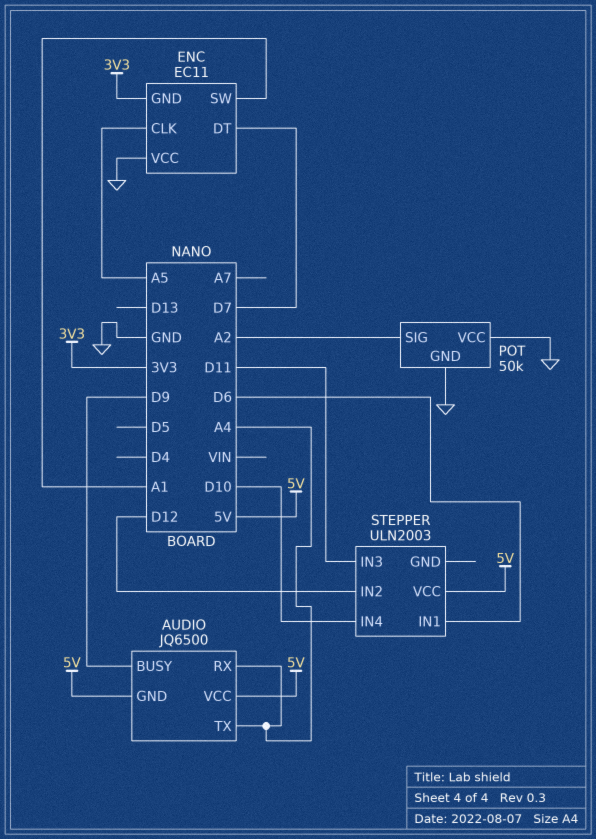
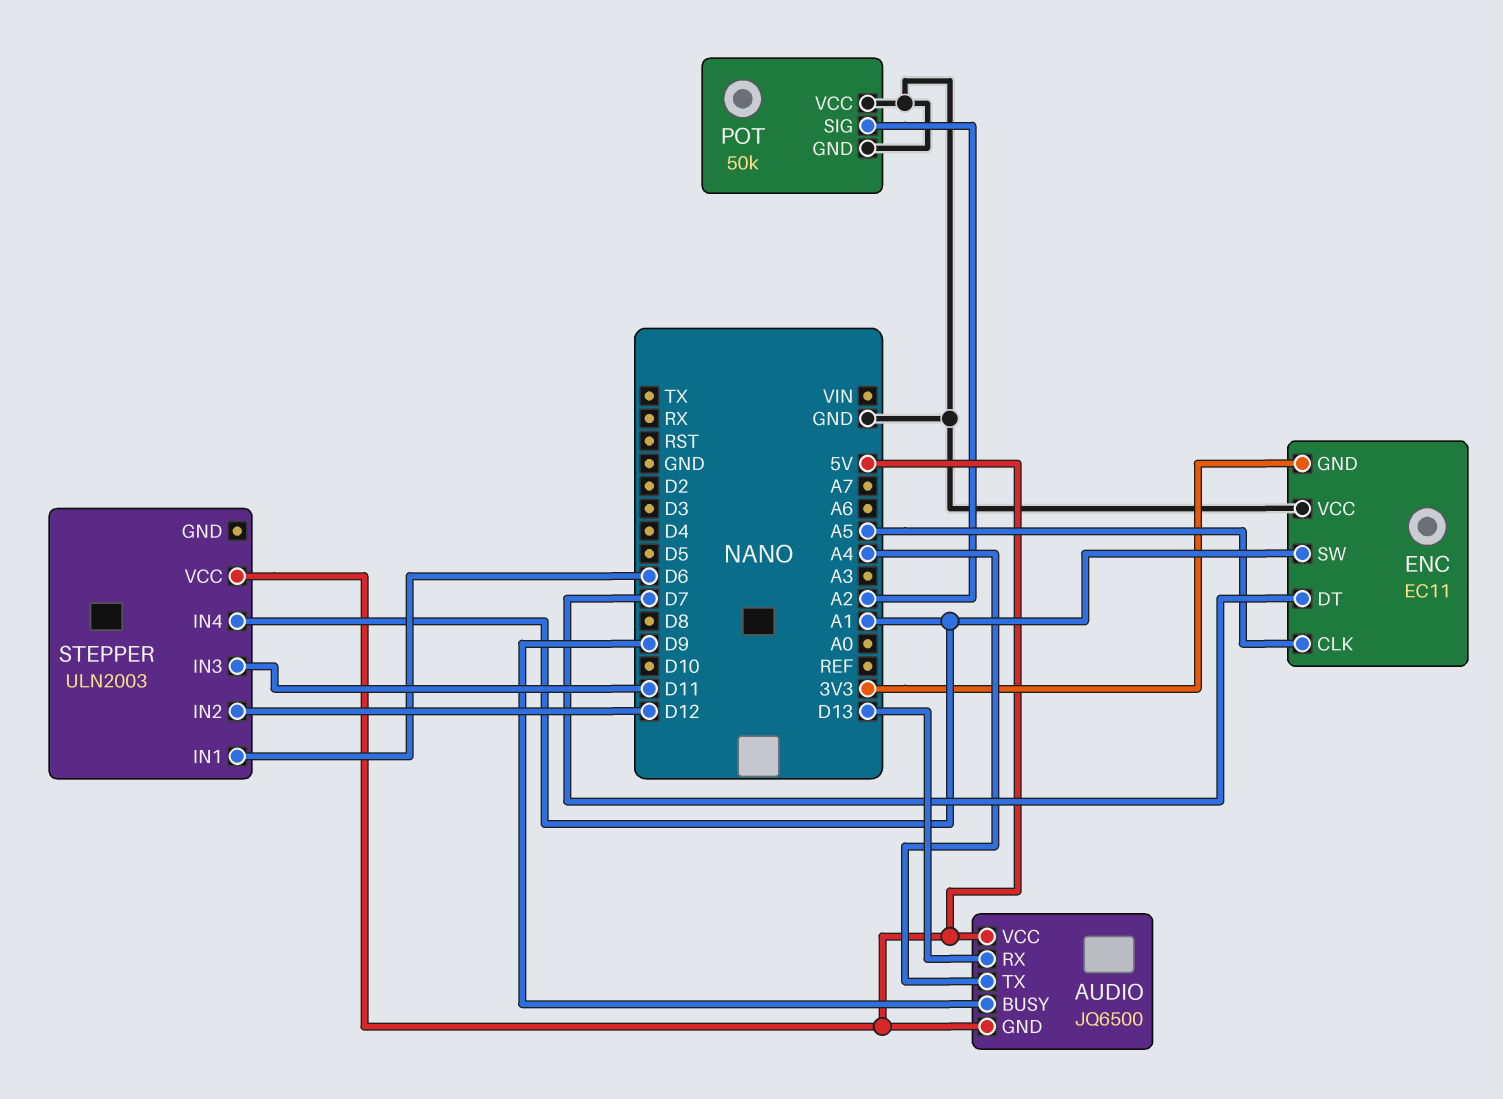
AUDIO pin RX: A4 -> D13
STEPPER pin IN4: D10 -> A1

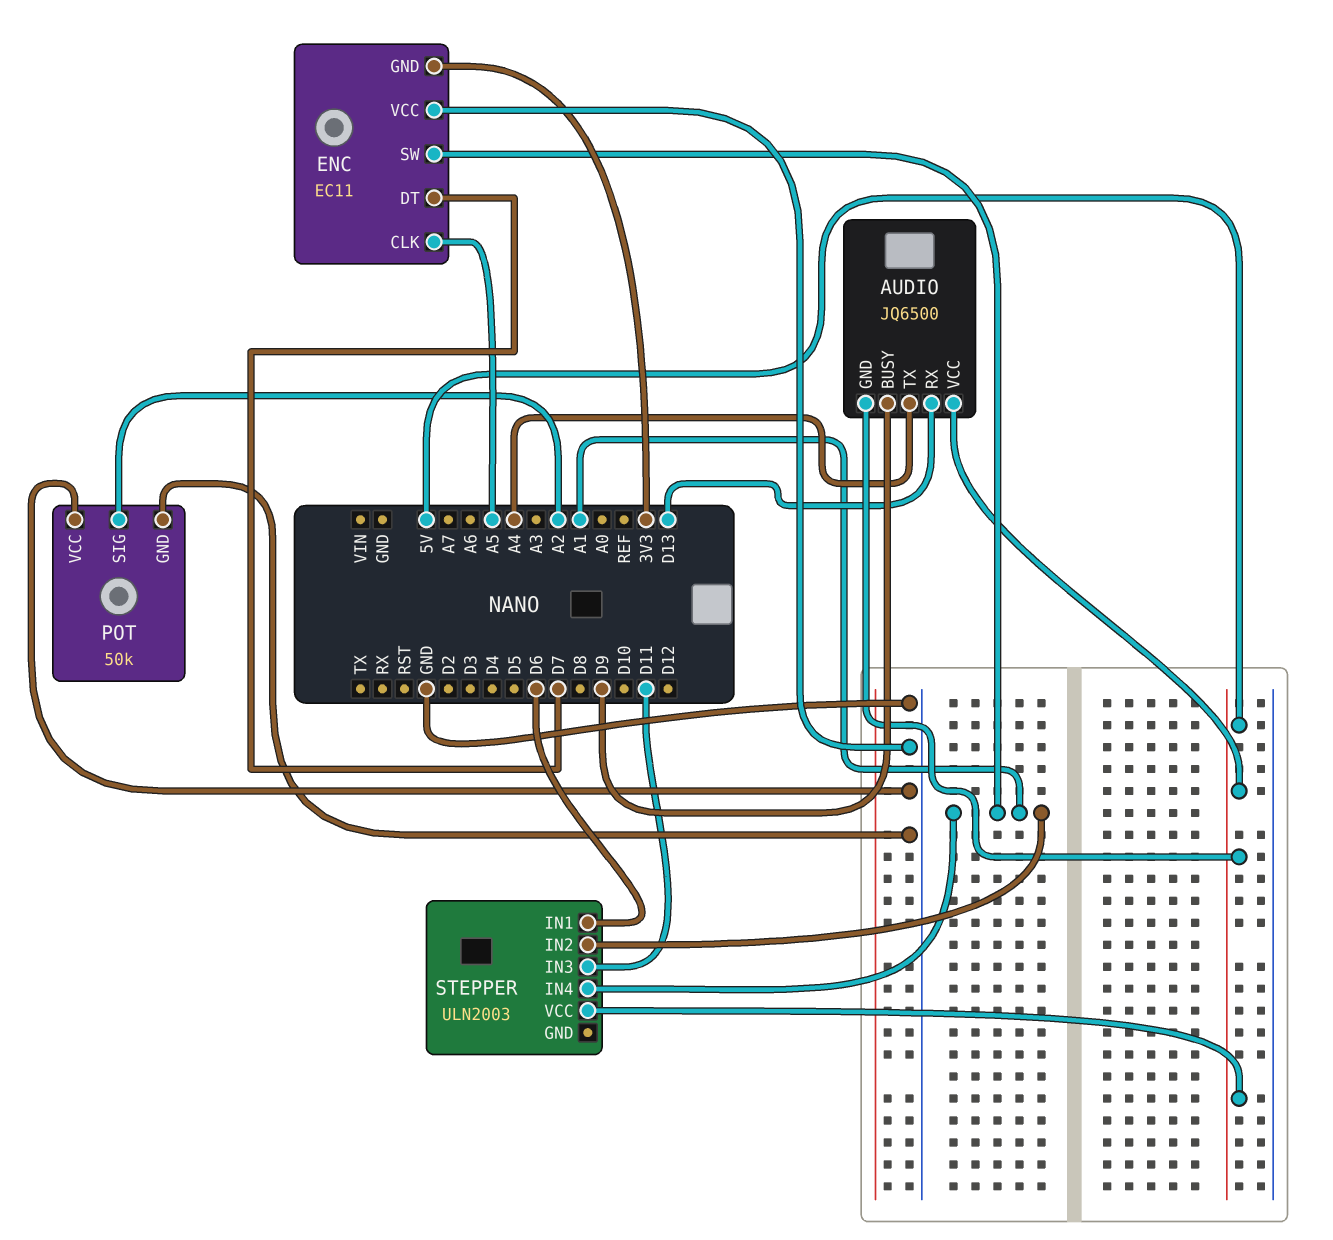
STEPPER pin IN2: D12 -> A1

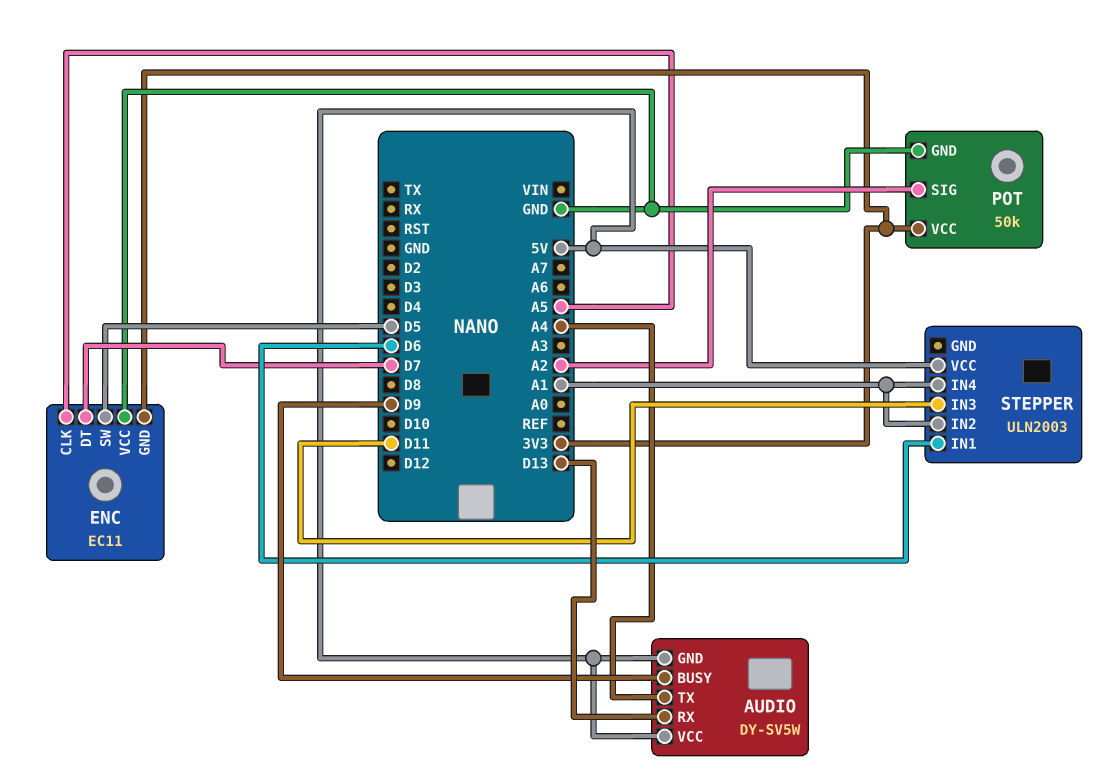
AUDIO: JQ6500 -> DY-SV5W
ENC pin SW: A1 -> D5
POT pin VCC: GND -> 3V3

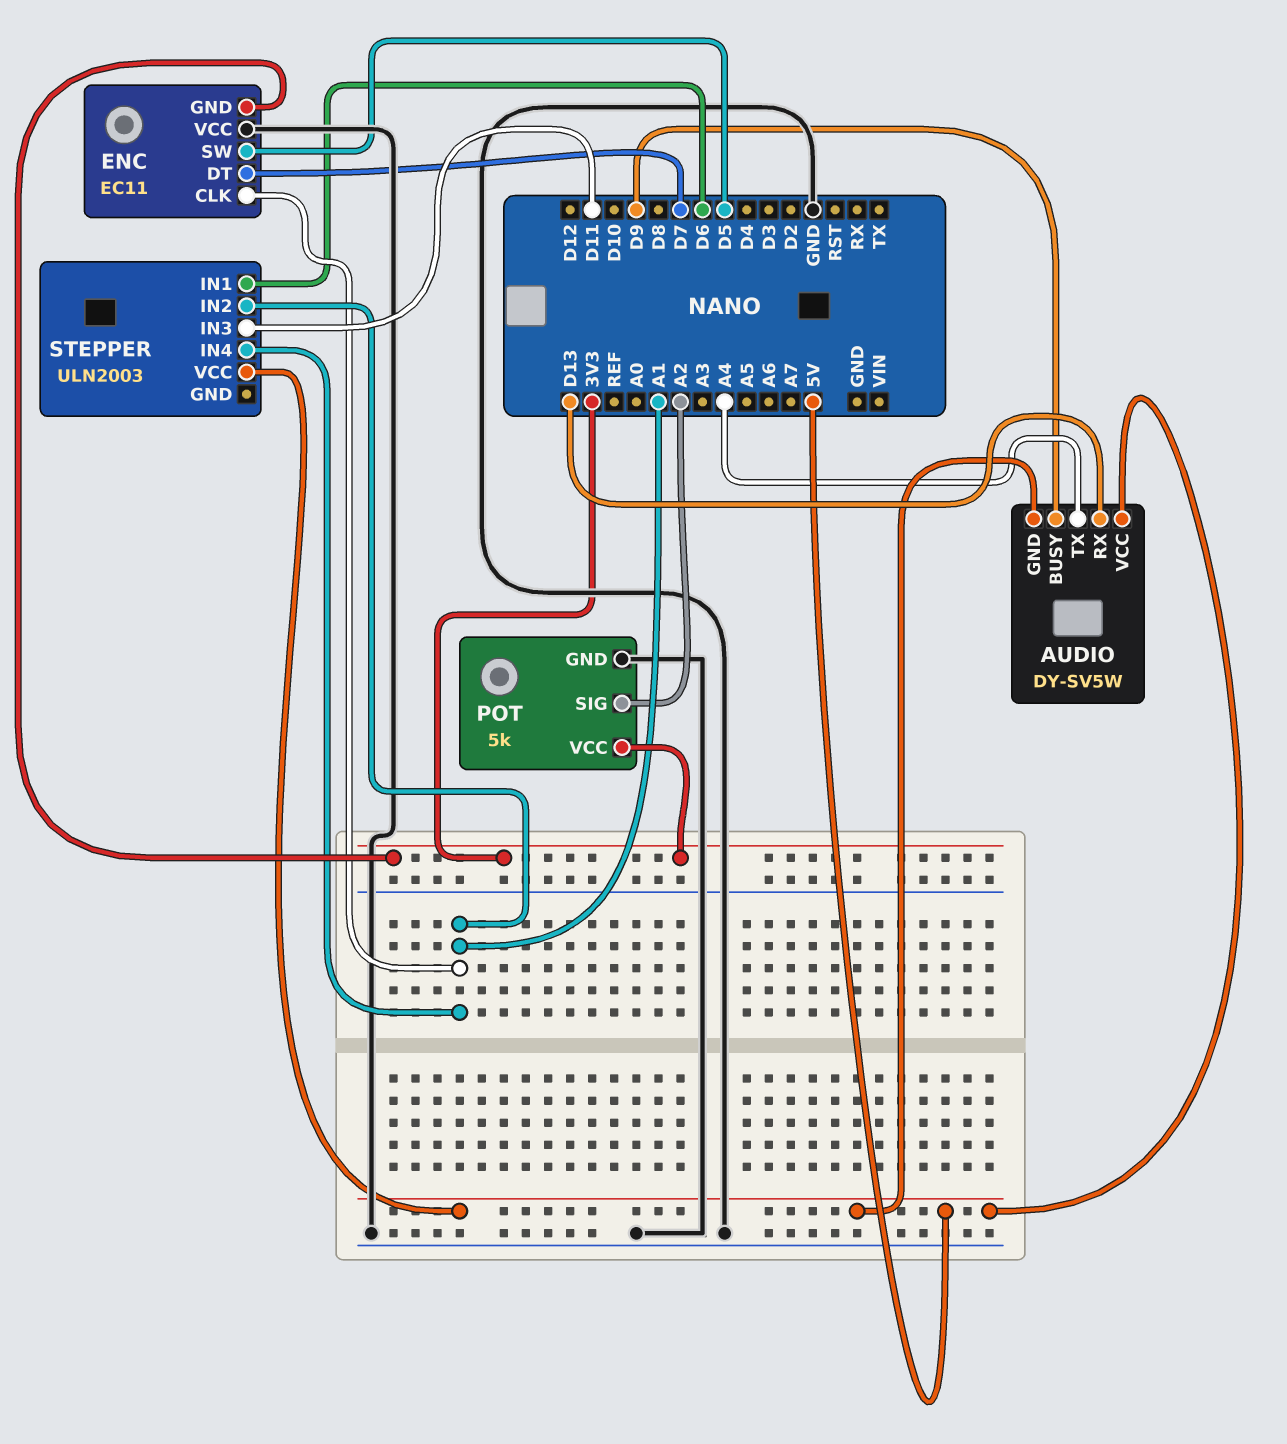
ENC pin CLK: A5 -> A1
POT: 50k -> 5k

